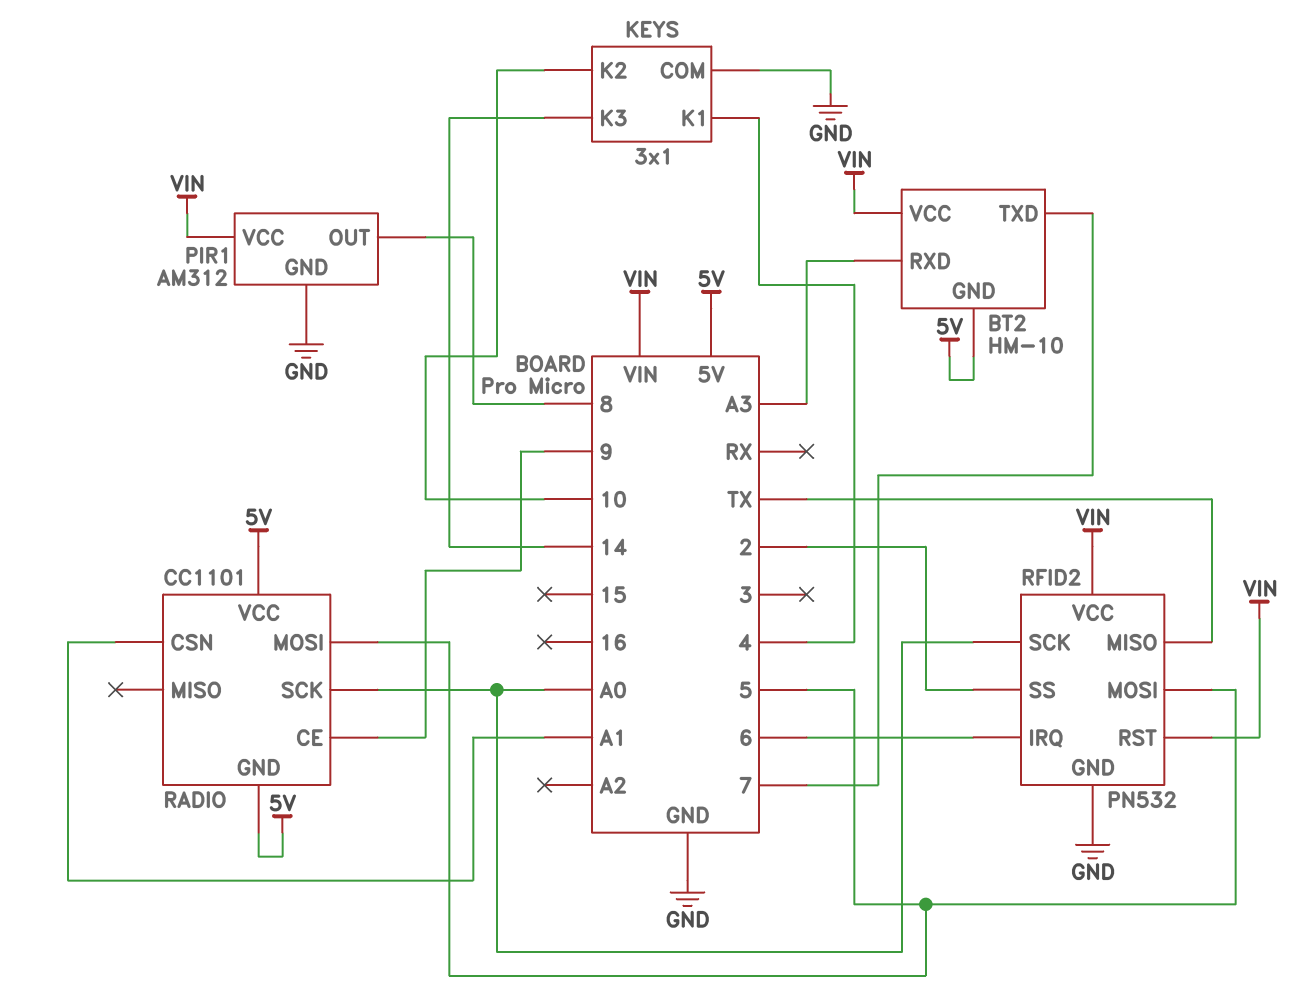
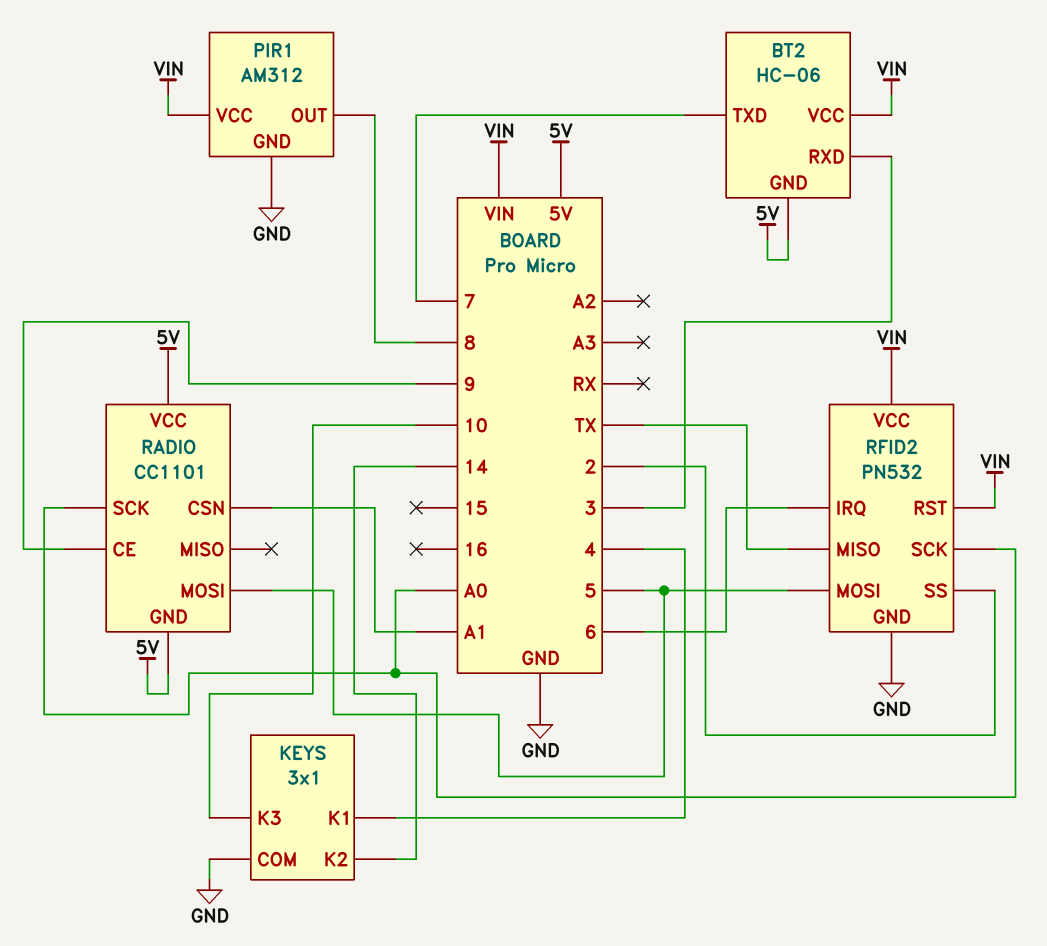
BT2: HM-10 -> HC-06
BT2 pin RXD: A3 -> 3
KEYS pin K2: 10 -> 14
KEYS pin K3: 14 -> 10

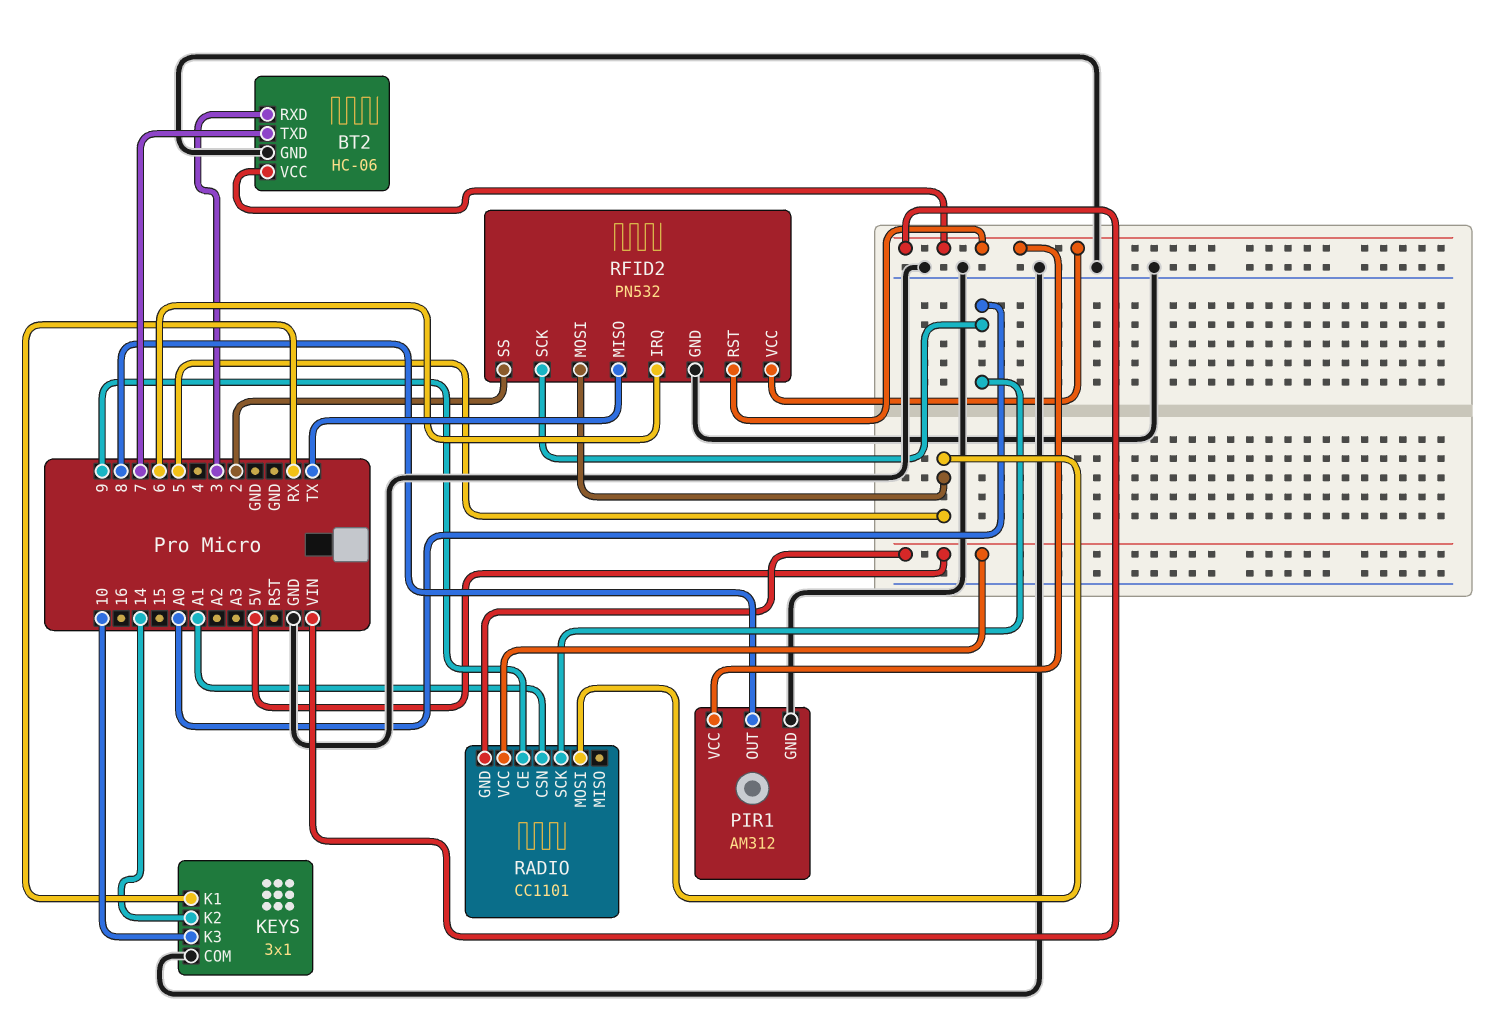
BT2 pin GND: 5V -> GND
KEYS pin K1: 4 -> RX

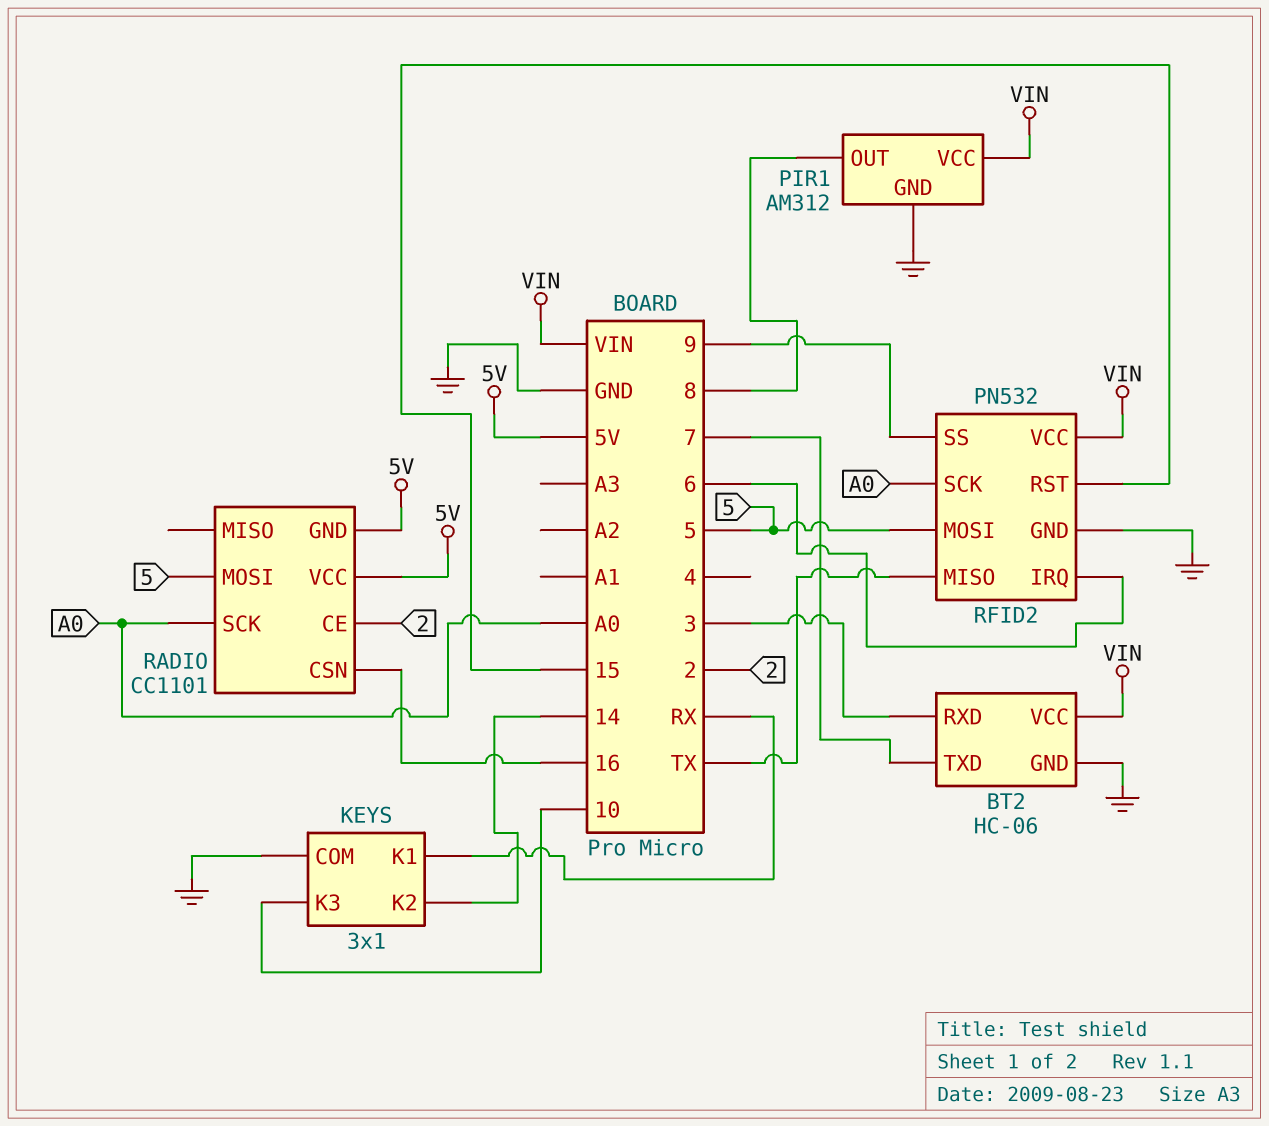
RADIO pin CE: 9 -> 2
RADIO pin CSN: A1 -> 16
RFID2 pin RST: VIN -> 15
RFID2 pin SS: 2 -> 9

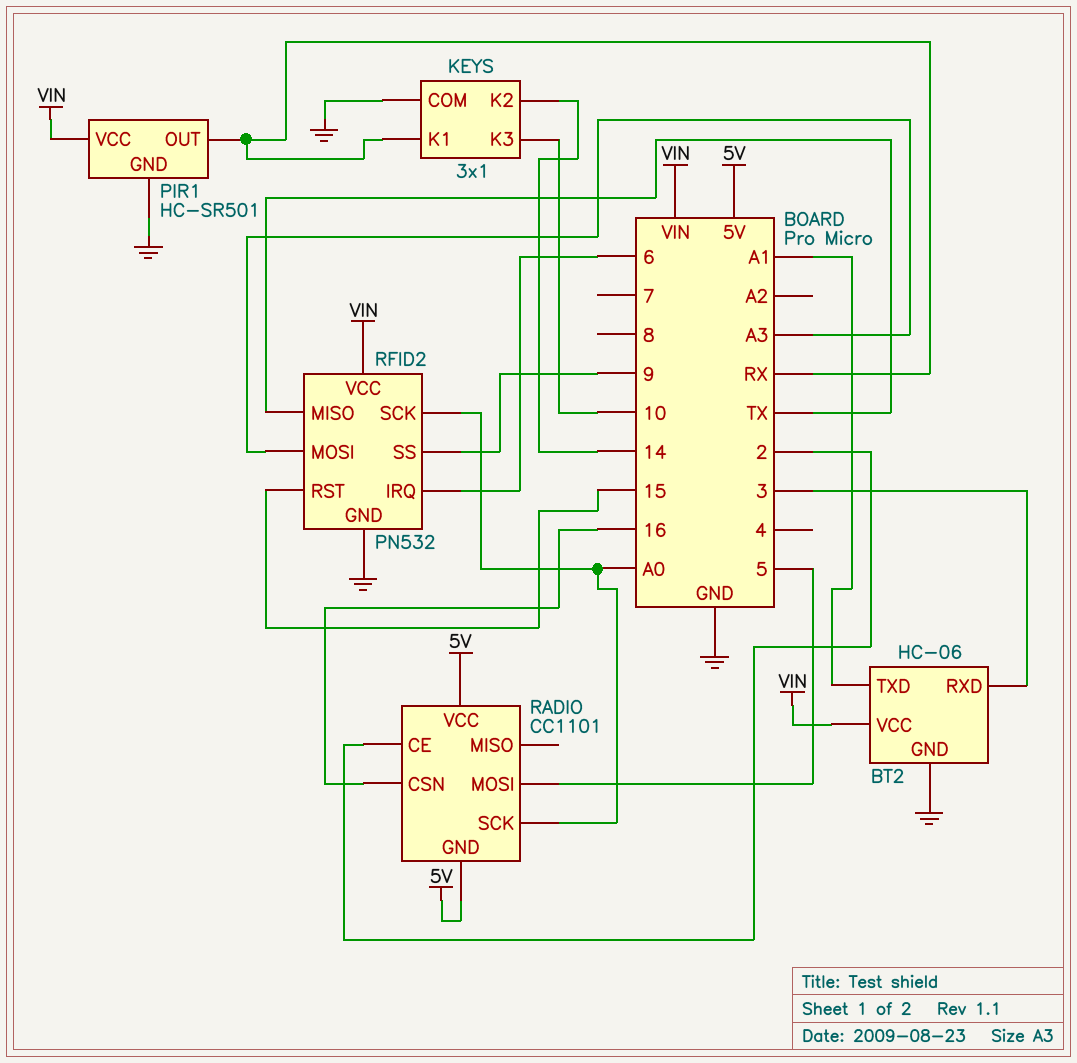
BT2 pin TXD: 7 -> A1
PIR1: AM312 -> HC-SR501
PIR1 pin OUT: 8 -> RX
RFID2 pin MOSI: 5 -> A3

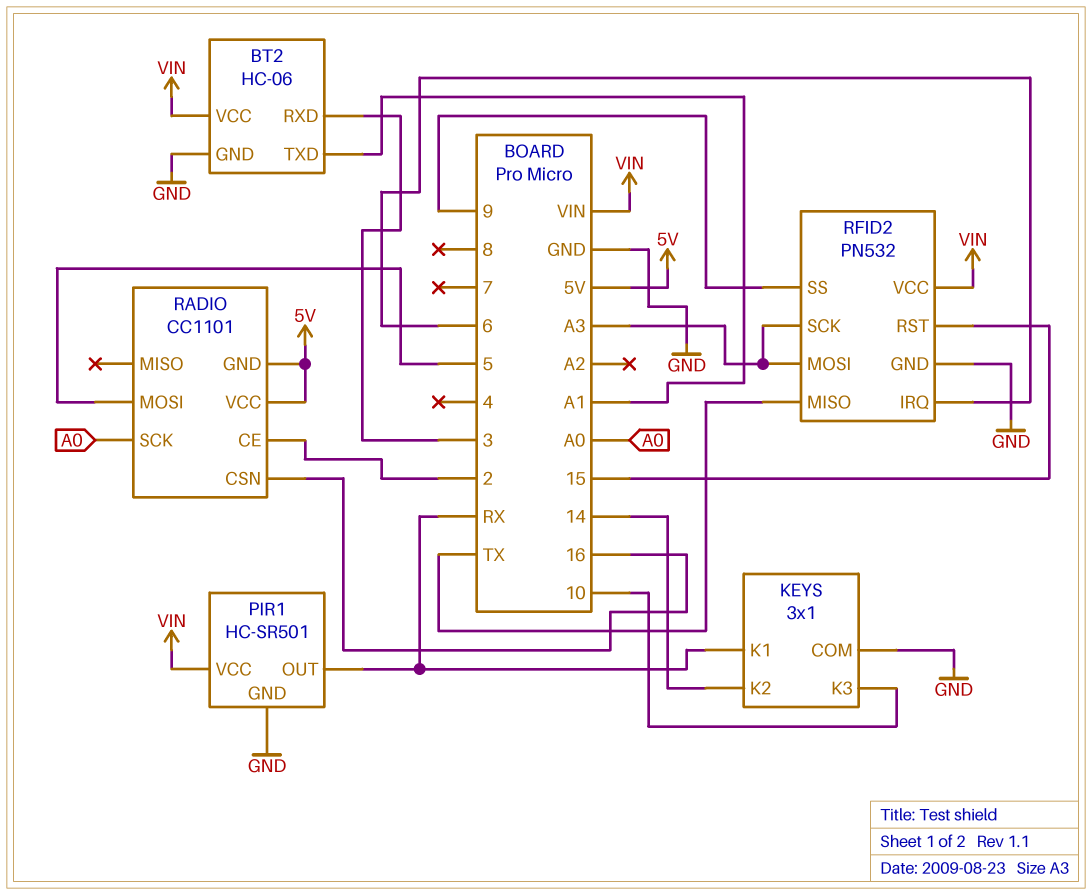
RFID2 pin SCK: A0 -> A3

